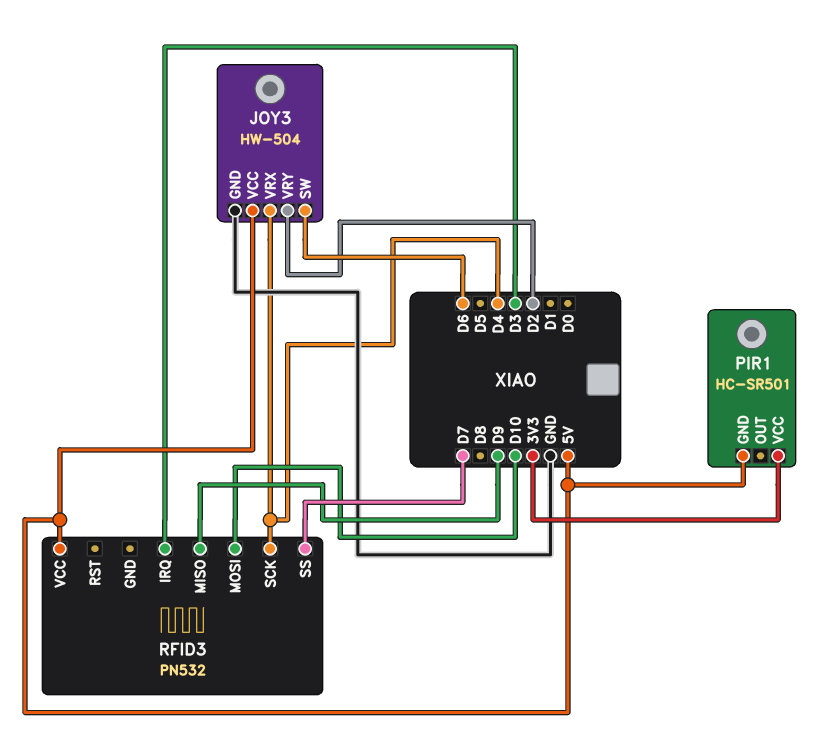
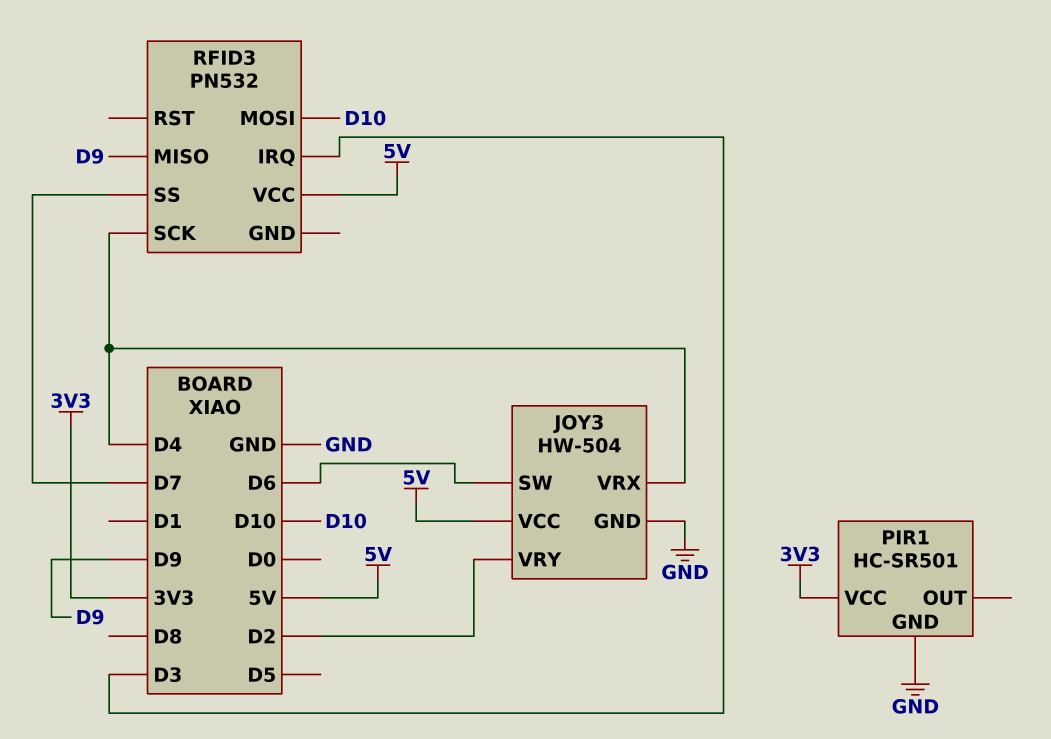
PIR1 pin GND: 5V -> GND

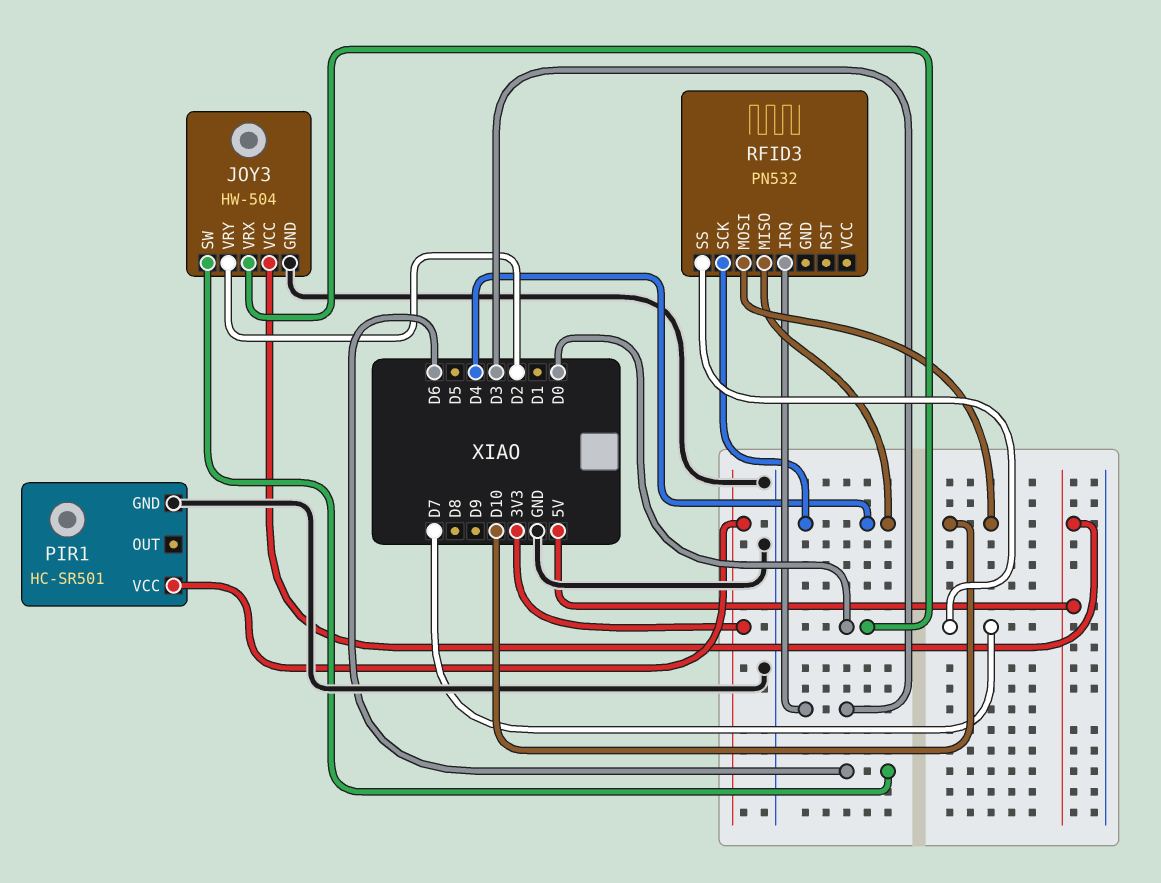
JOY3 pin VRX: D4 -> D0
RFID3 pin MISO: D9 -> D4
RFID3 pin VCC: 5V -> none

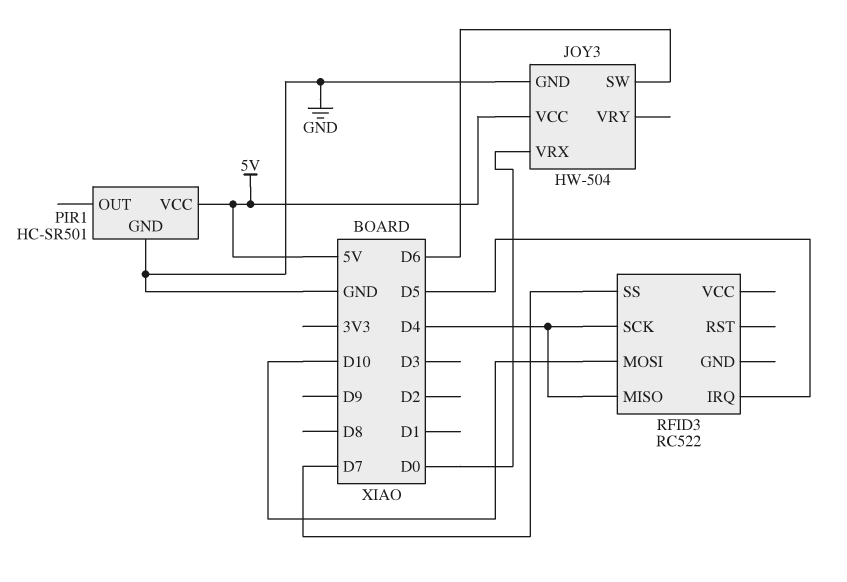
JOY3 pin VRY: D2 -> none
PIR1 pin VCC: 3V3 -> 5V
RFID3: PN532 -> RC522
RFID3 pin IRQ: D3 -> D5

